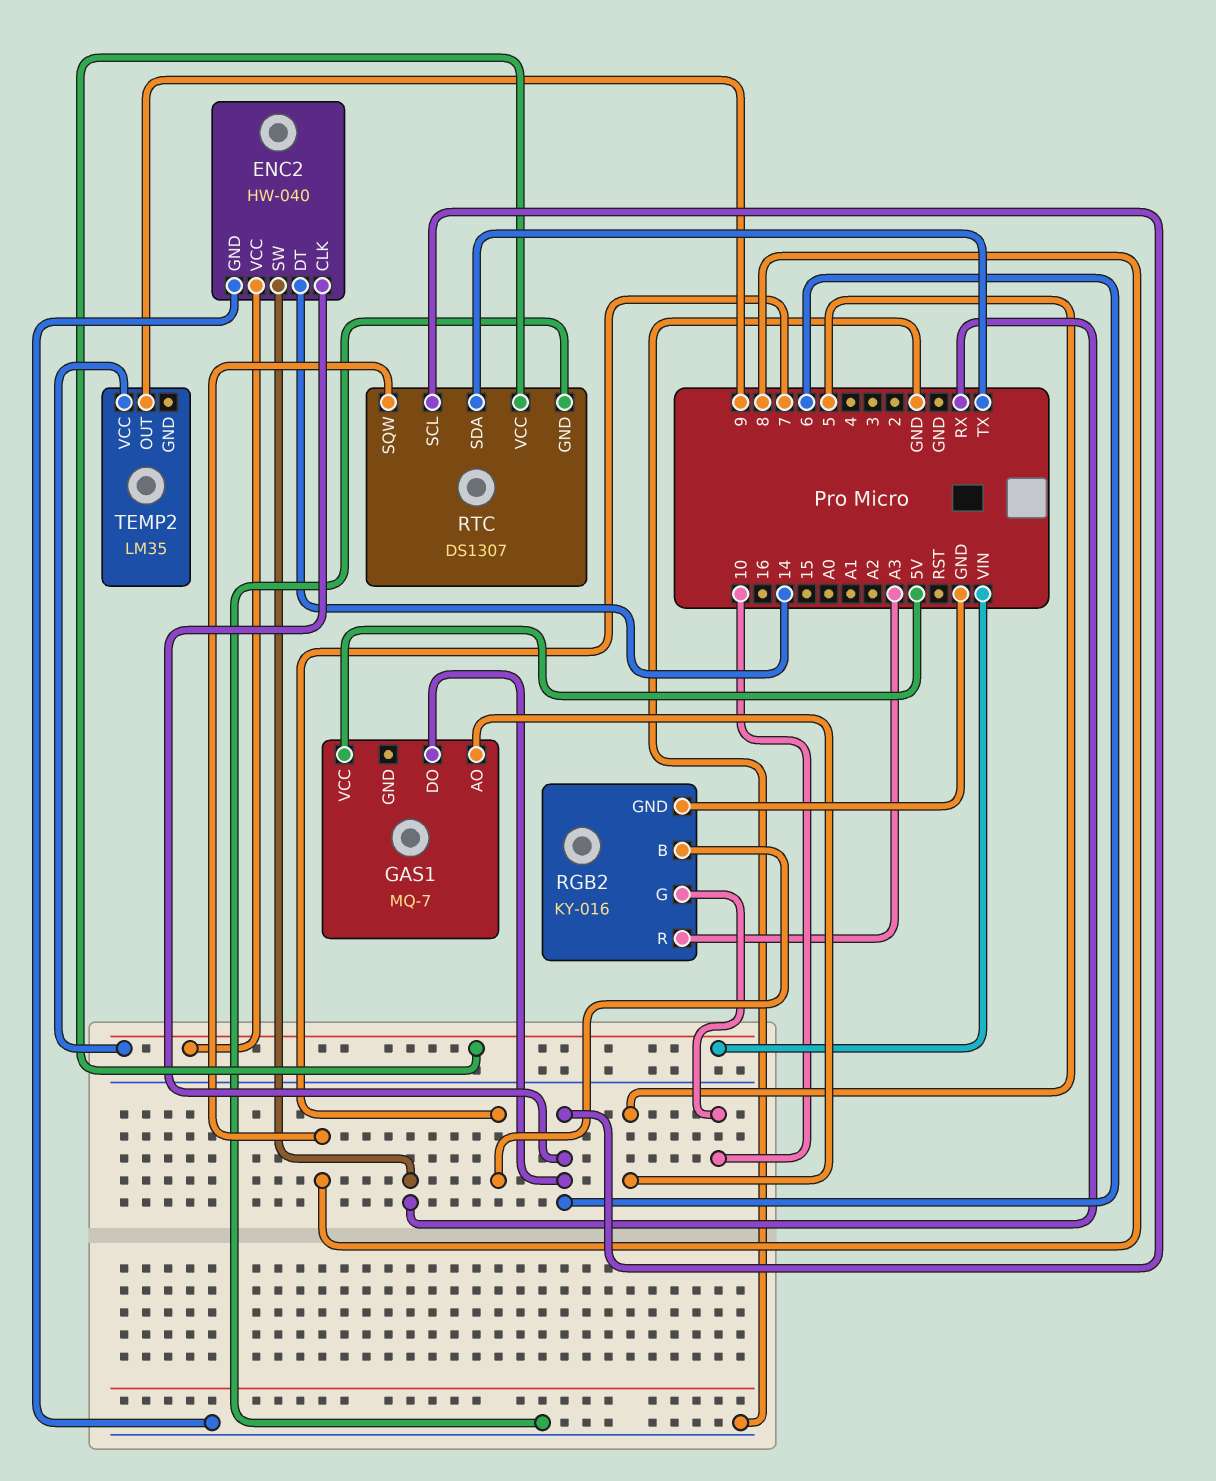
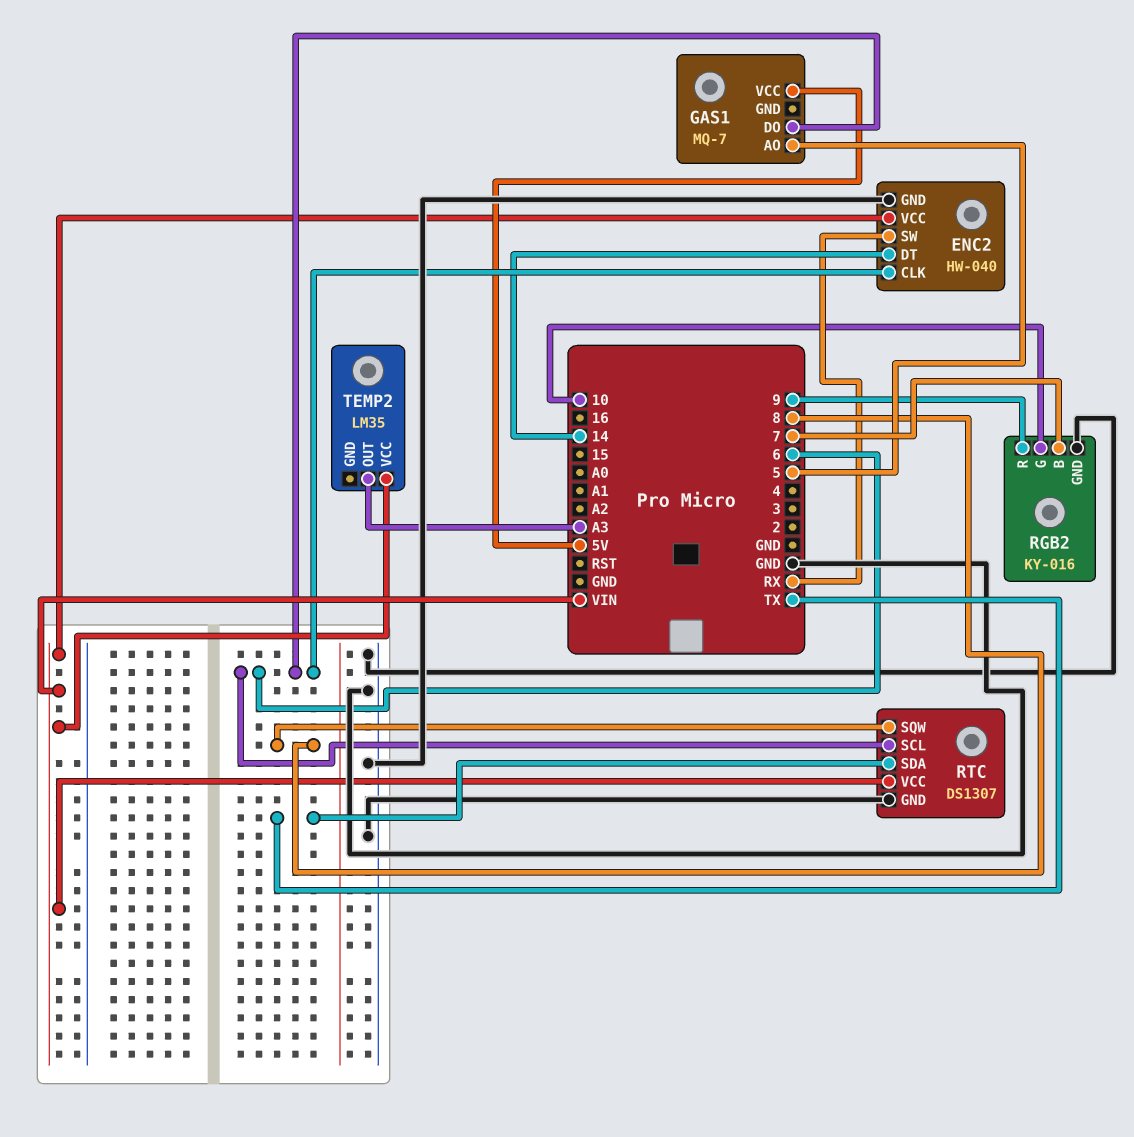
RGB2 pin R: A3 -> 9
TEMP2 pin OUT: 9 -> A3

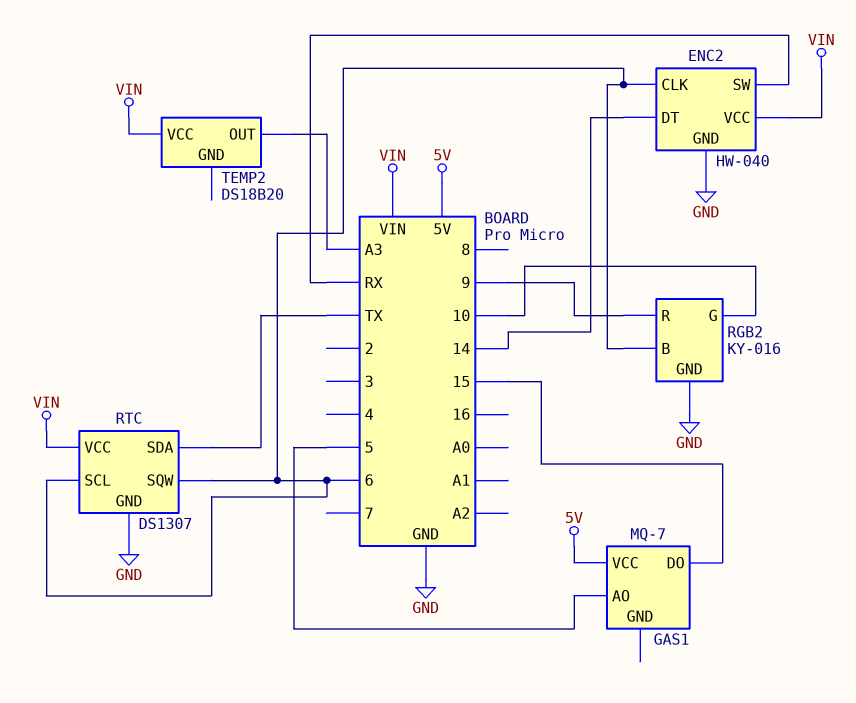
GAS1 pin DO: 6 -> 15
RGB2 pin B: 7 -> 6
RTC pin SQW: 8 -> 6
TEMP2: LM35 -> DS18B20

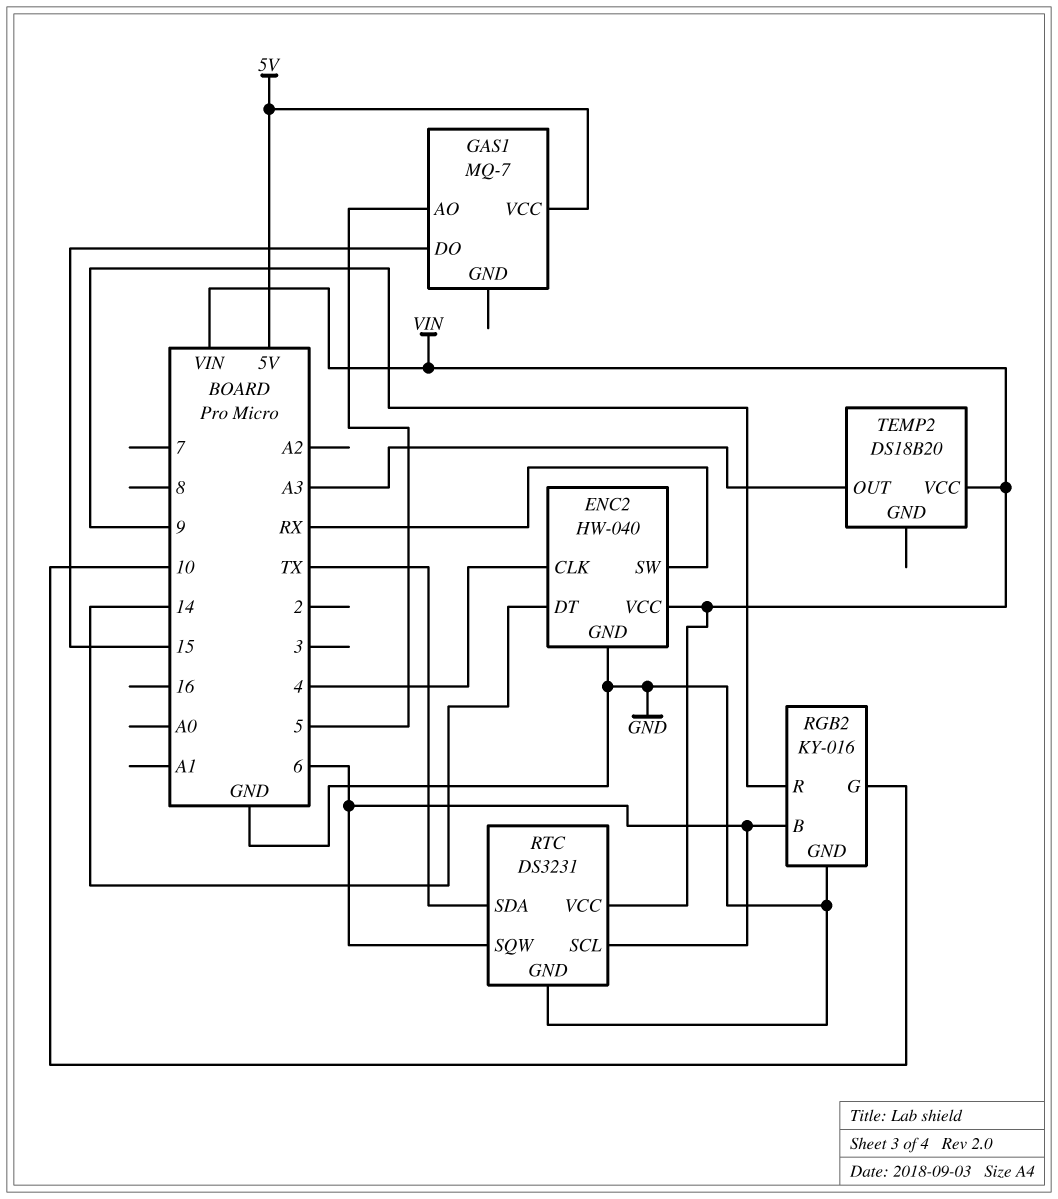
ENC2 pin CLK: 6 -> 4
RTC: DS1307 -> DS3231

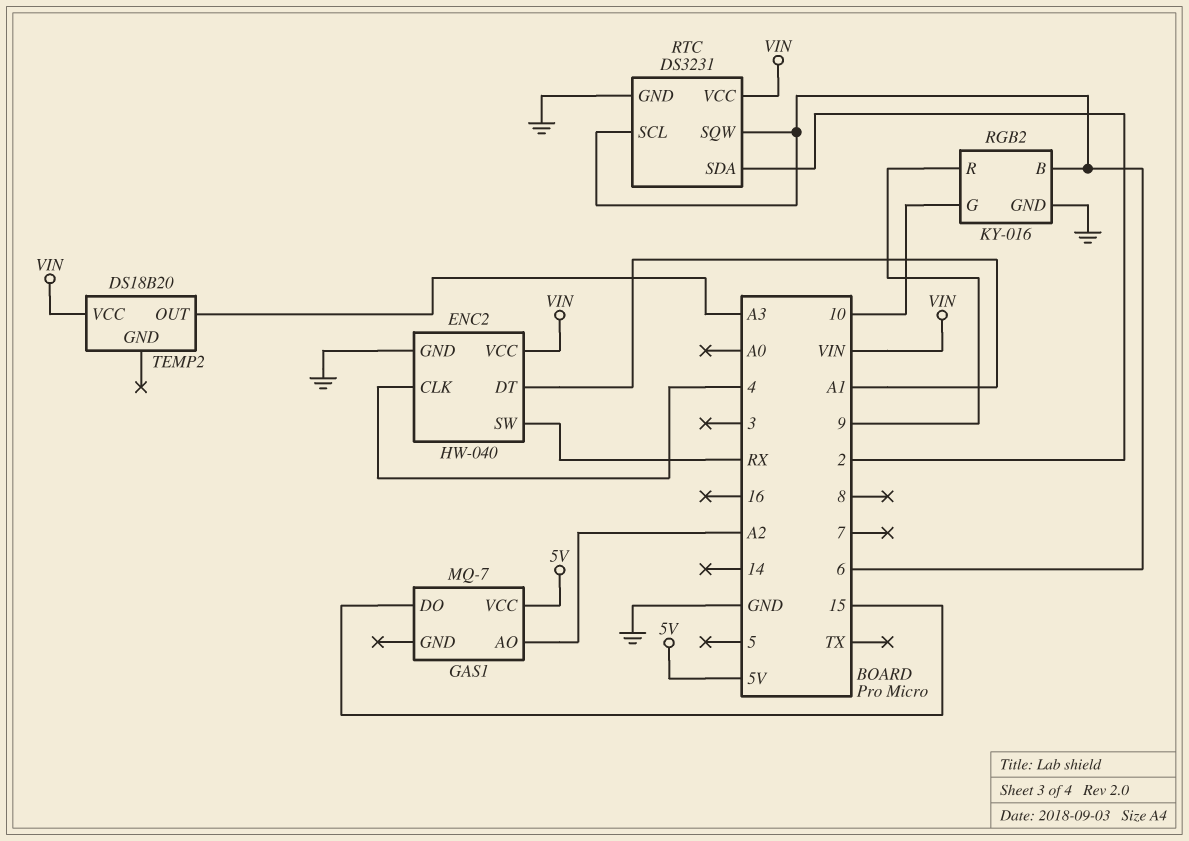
ENC2 pin DT: 14 -> A1
GAS1 pin AO: 5 -> A2
RTC pin SDA: TX -> 2

